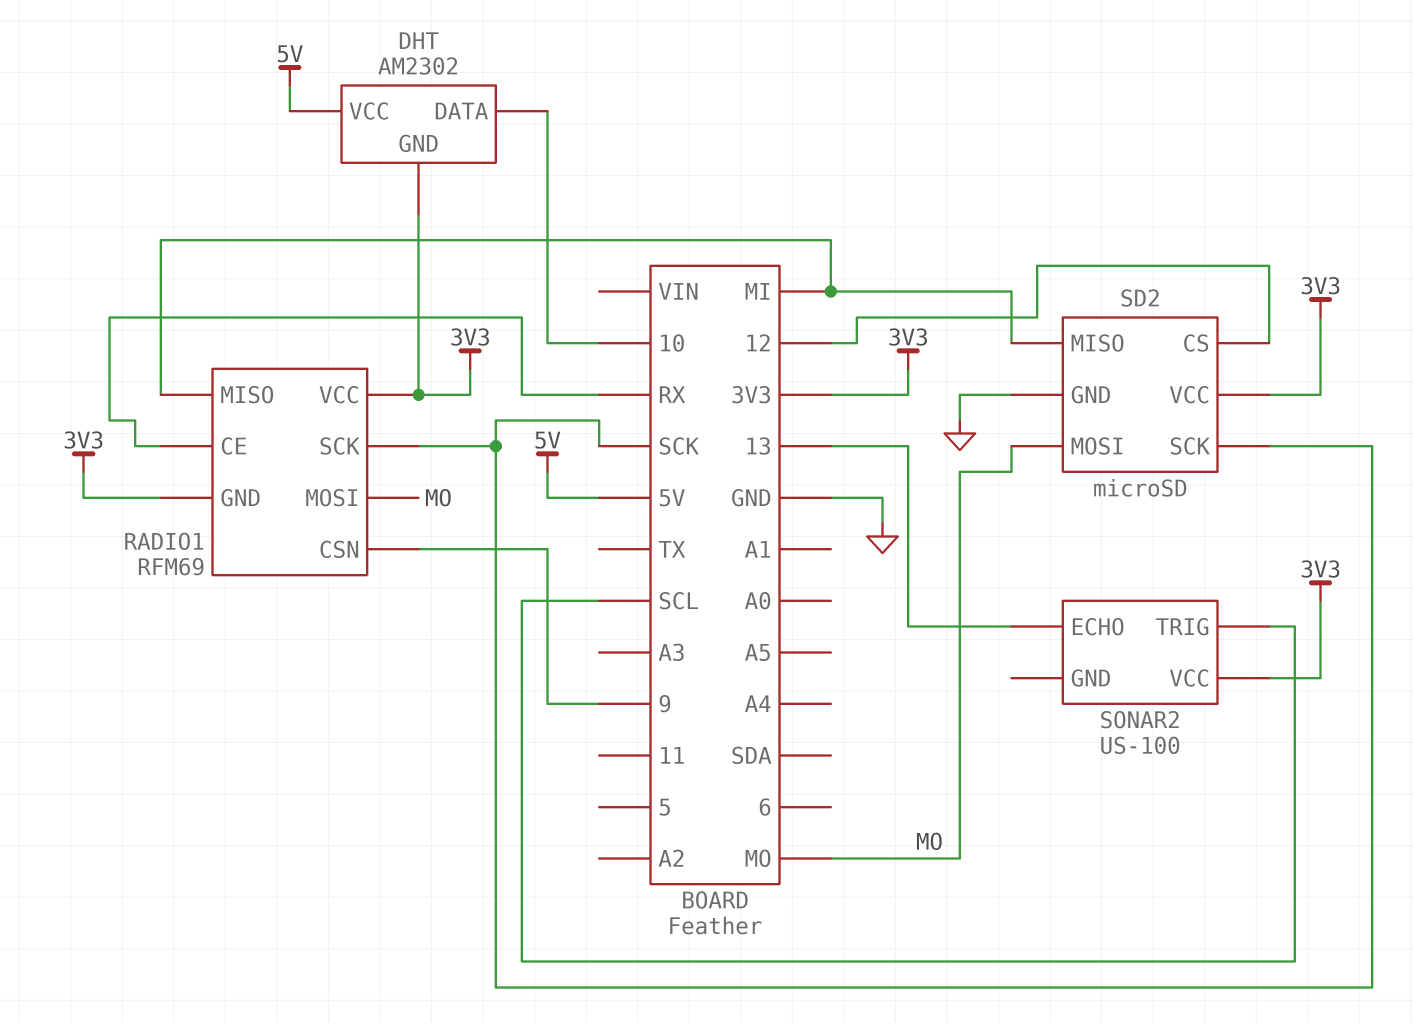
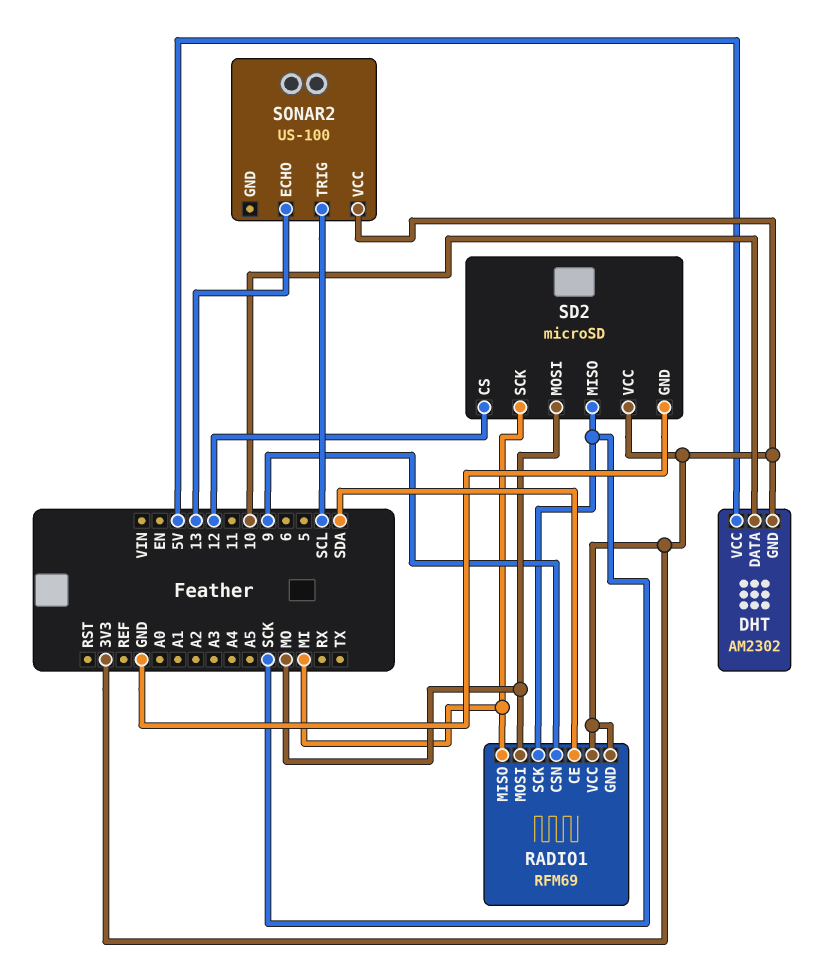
RADIO1 pin CE: RX -> SDA
SD2 pin MISO: MI -> SCK
SD2 pin SCK: SCK -> MI

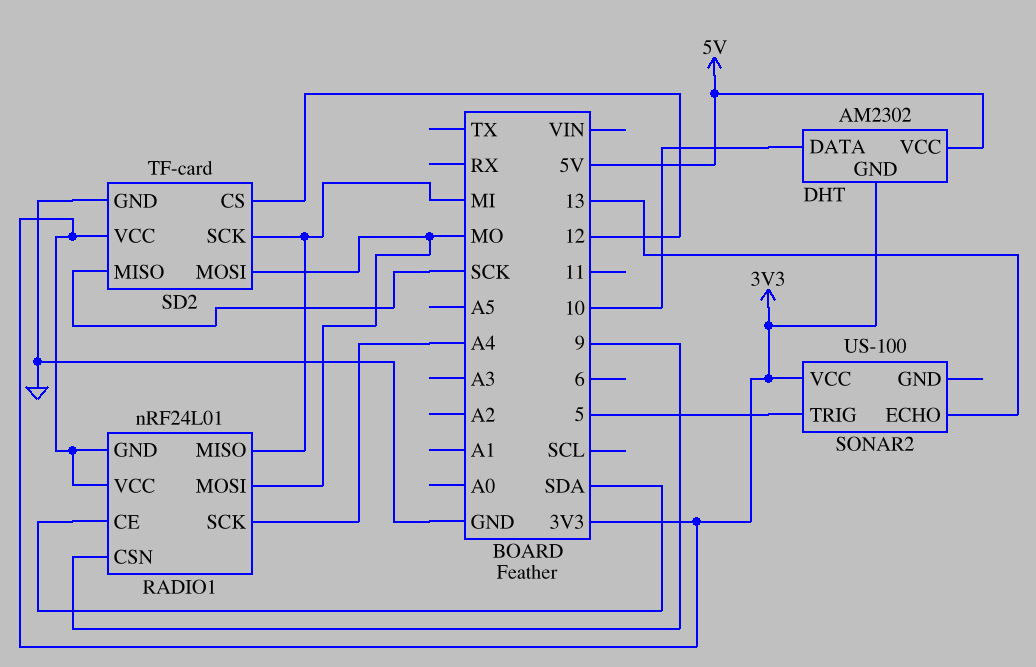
RADIO1: RFM69 -> nRF24L01
RADIO1 pin SCK: SCK -> A4
SD2: microSD -> TF-card
SONAR2 pin TRIG: SCL -> 5

